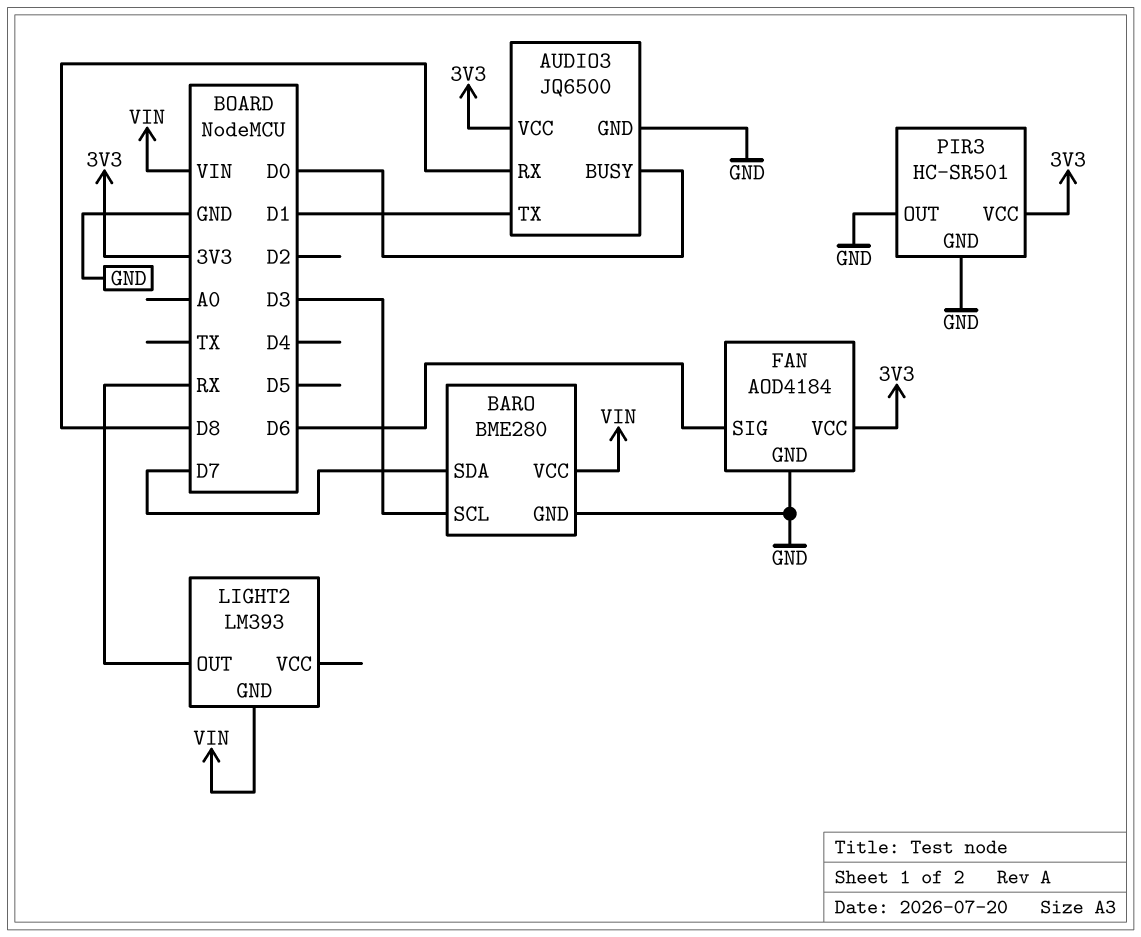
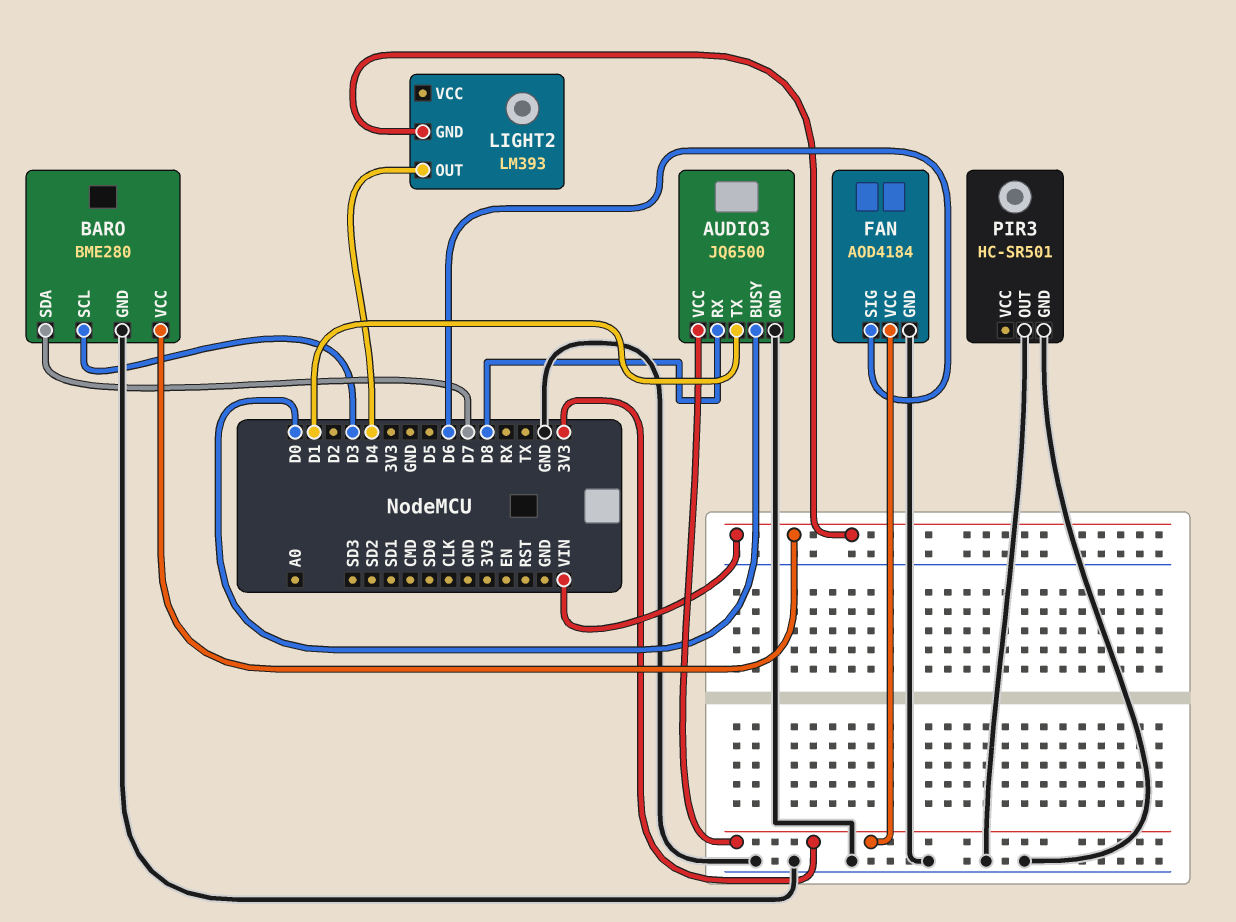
LIGHT2 pin OUT: RX -> D4
PIR3 pin VCC: 3V3 -> none

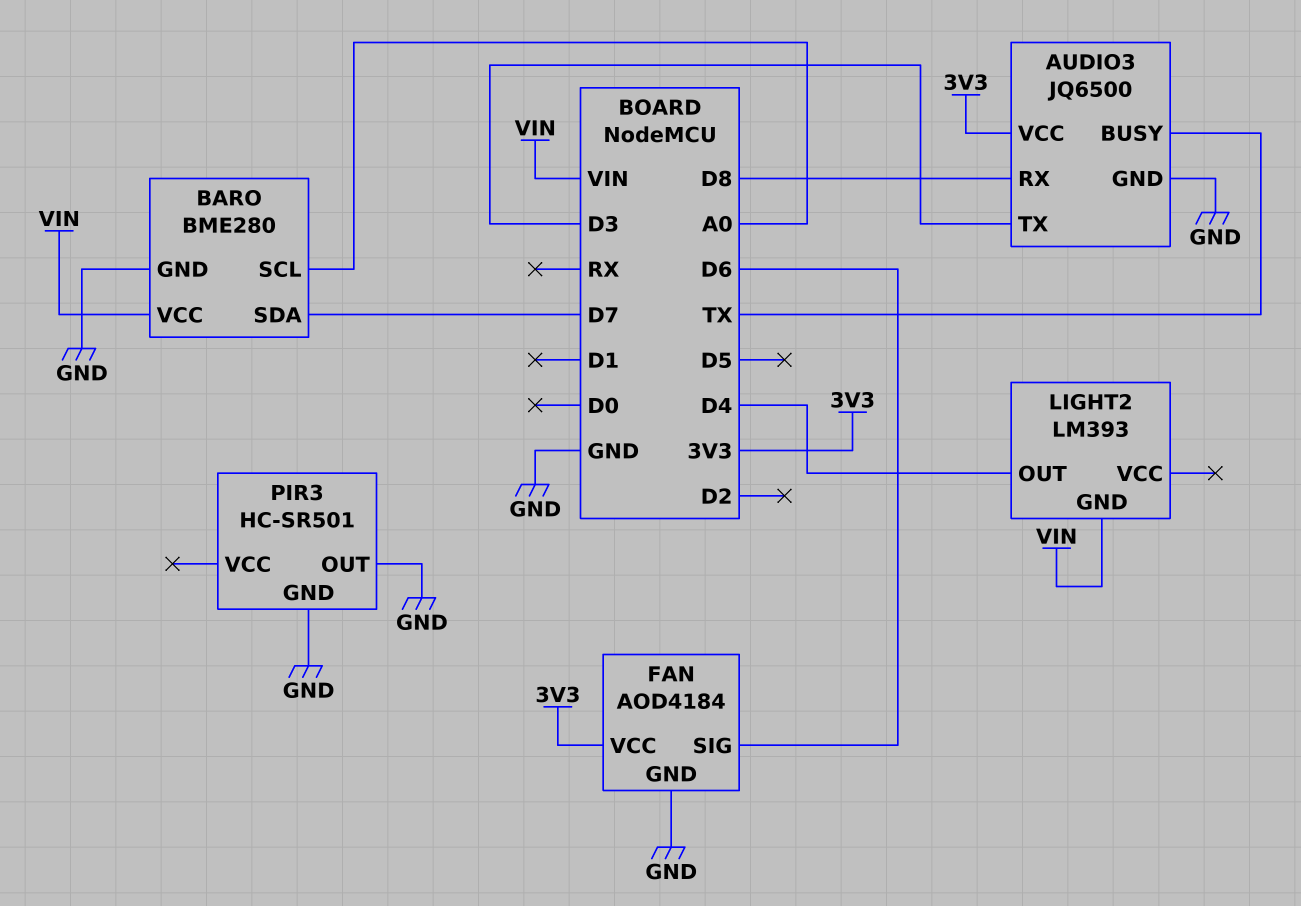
AUDIO3 pin BUSY: D0 -> TX
AUDIO3 pin TX: D1 -> D3
BARO pin SCL: D3 -> A0

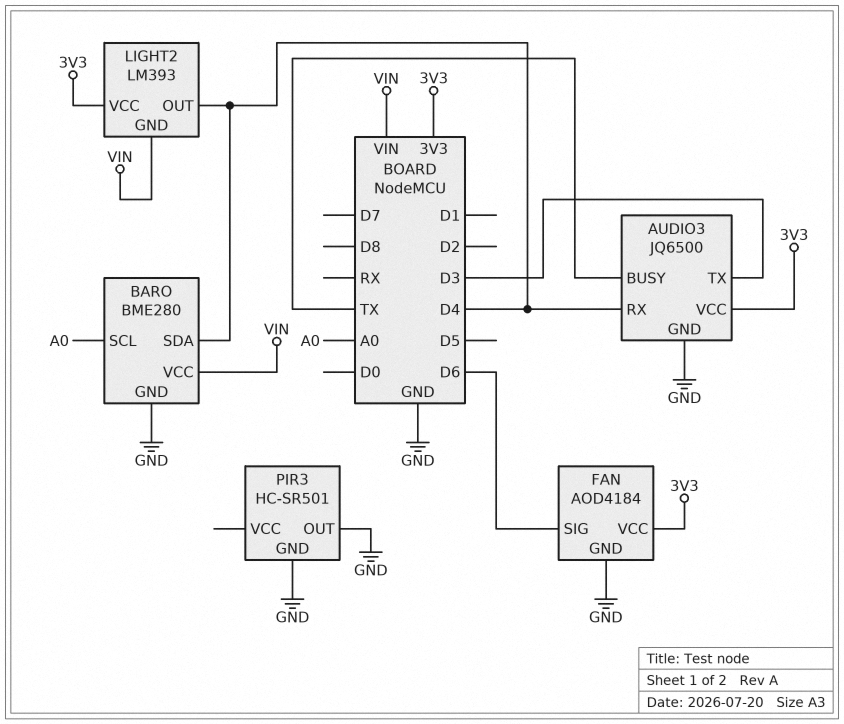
AUDIO3 pin RX: D8 -> D4
BARO pin SDA: D7 -> D4
LIGHT2 pin VCC: none -> 3V3

